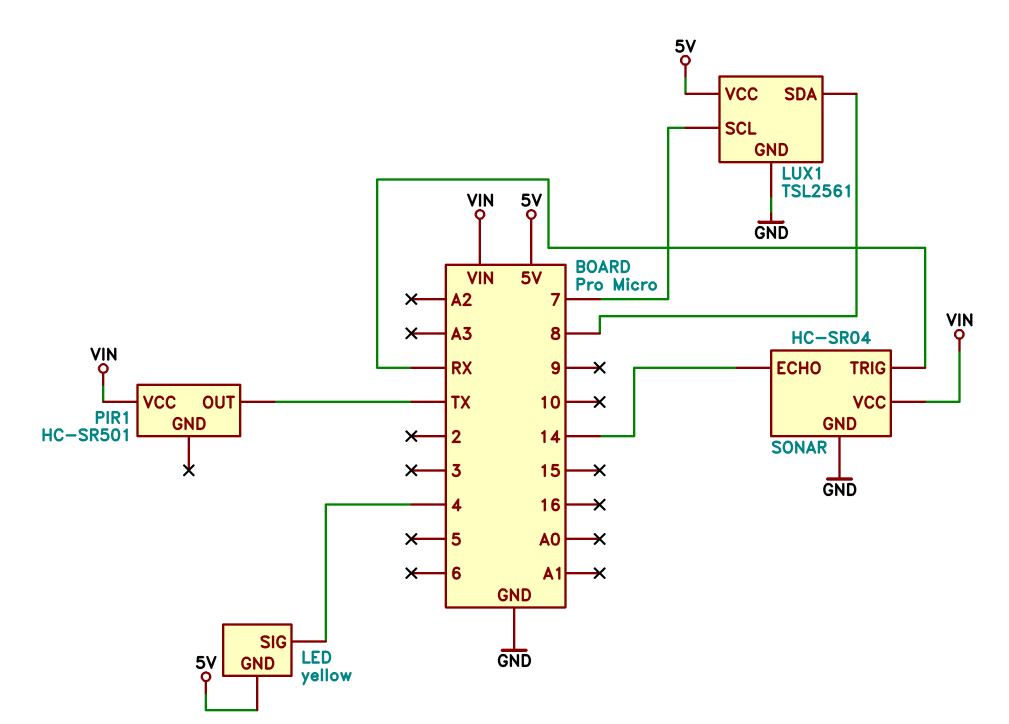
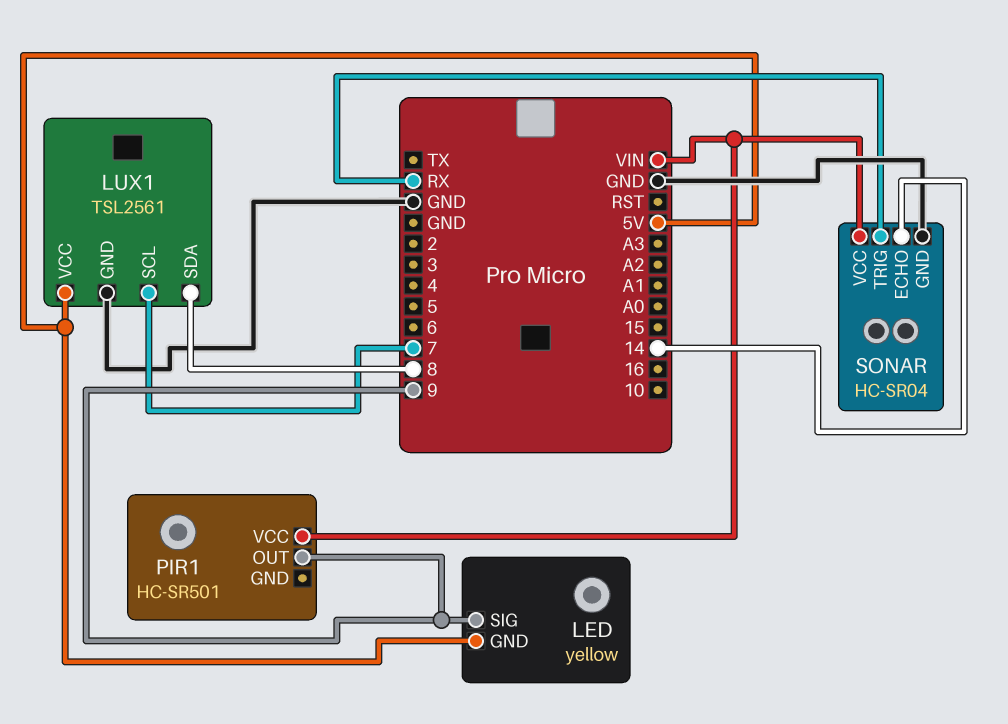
LED pin SIG: 4 -> 9
PIR1 pin OUT: TX -> 9

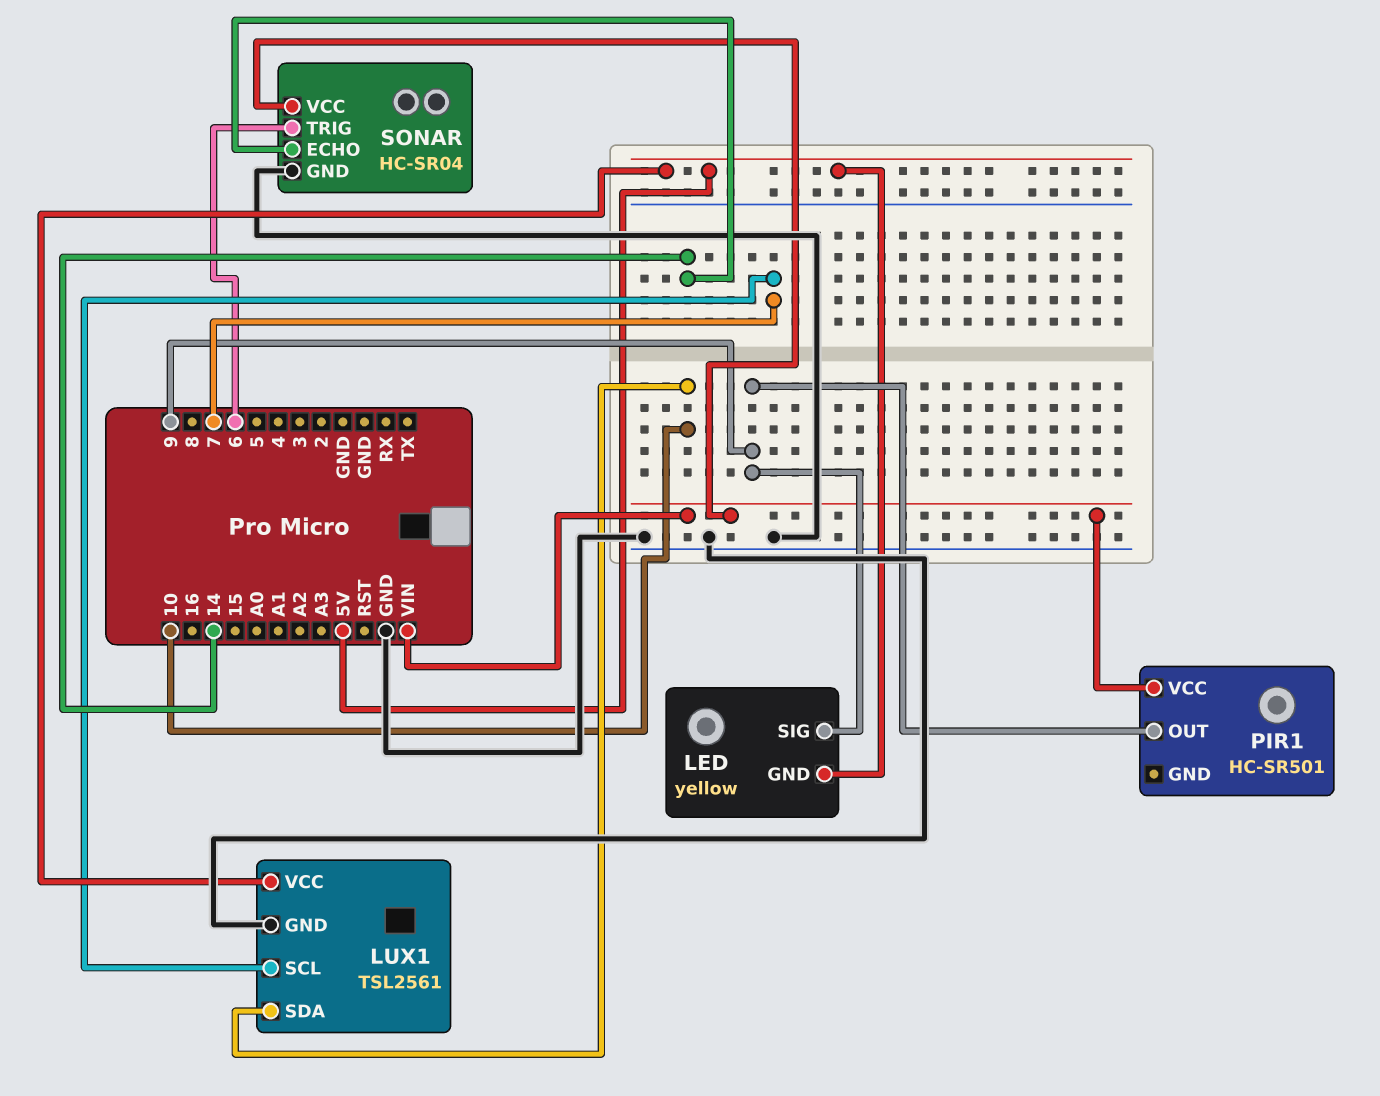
LUX1 pin SDA: 8 -> 10
SONAR pin TRIG: RX -> 6

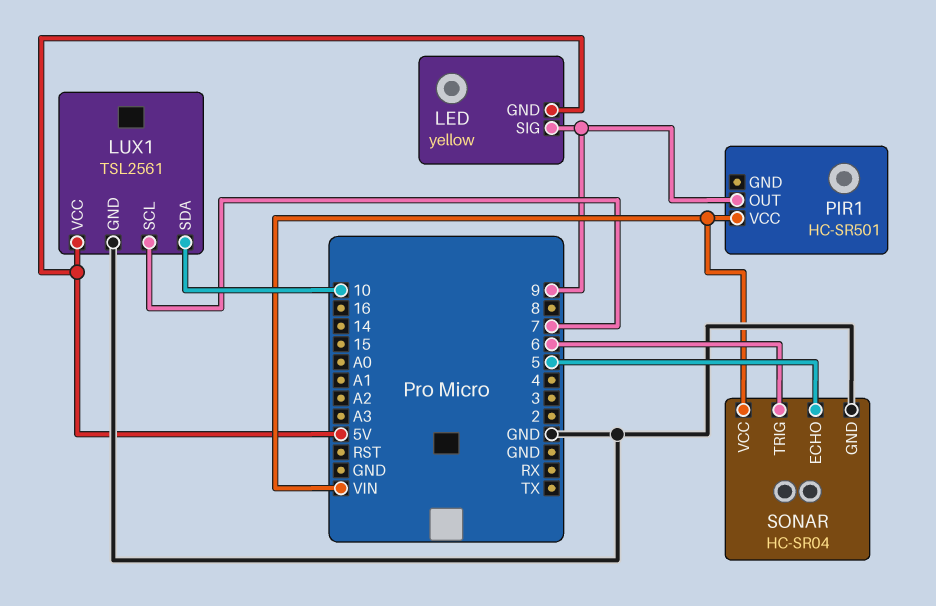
SONAR pin ECHO: 14 -> 5

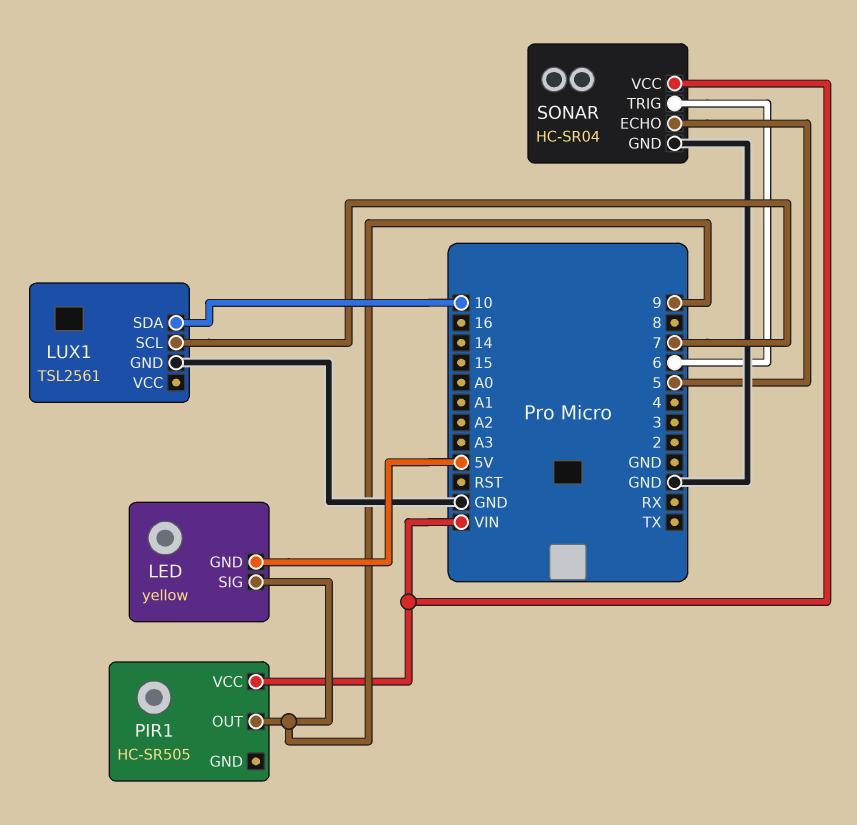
LUX1 pin VCC: 5V -> none
PIR1: HC-SR501 -> HC-SR505

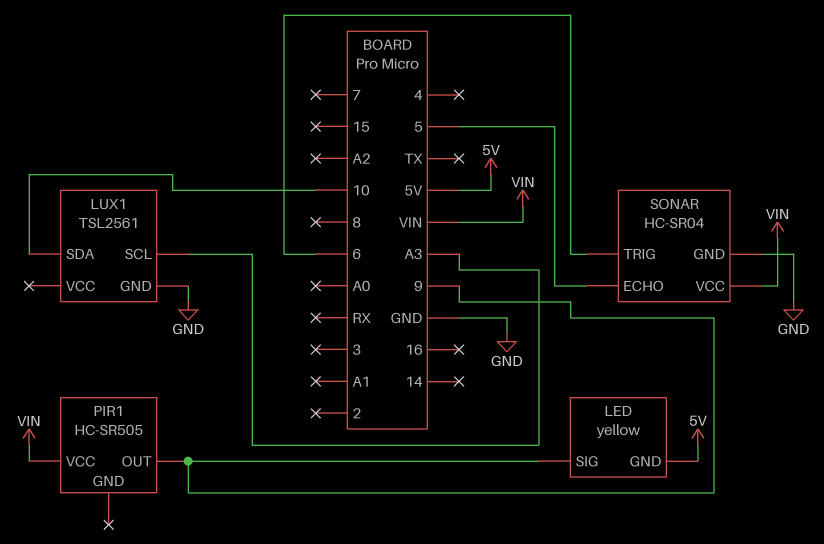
LUX1 pin SCL: 7 -> A3

